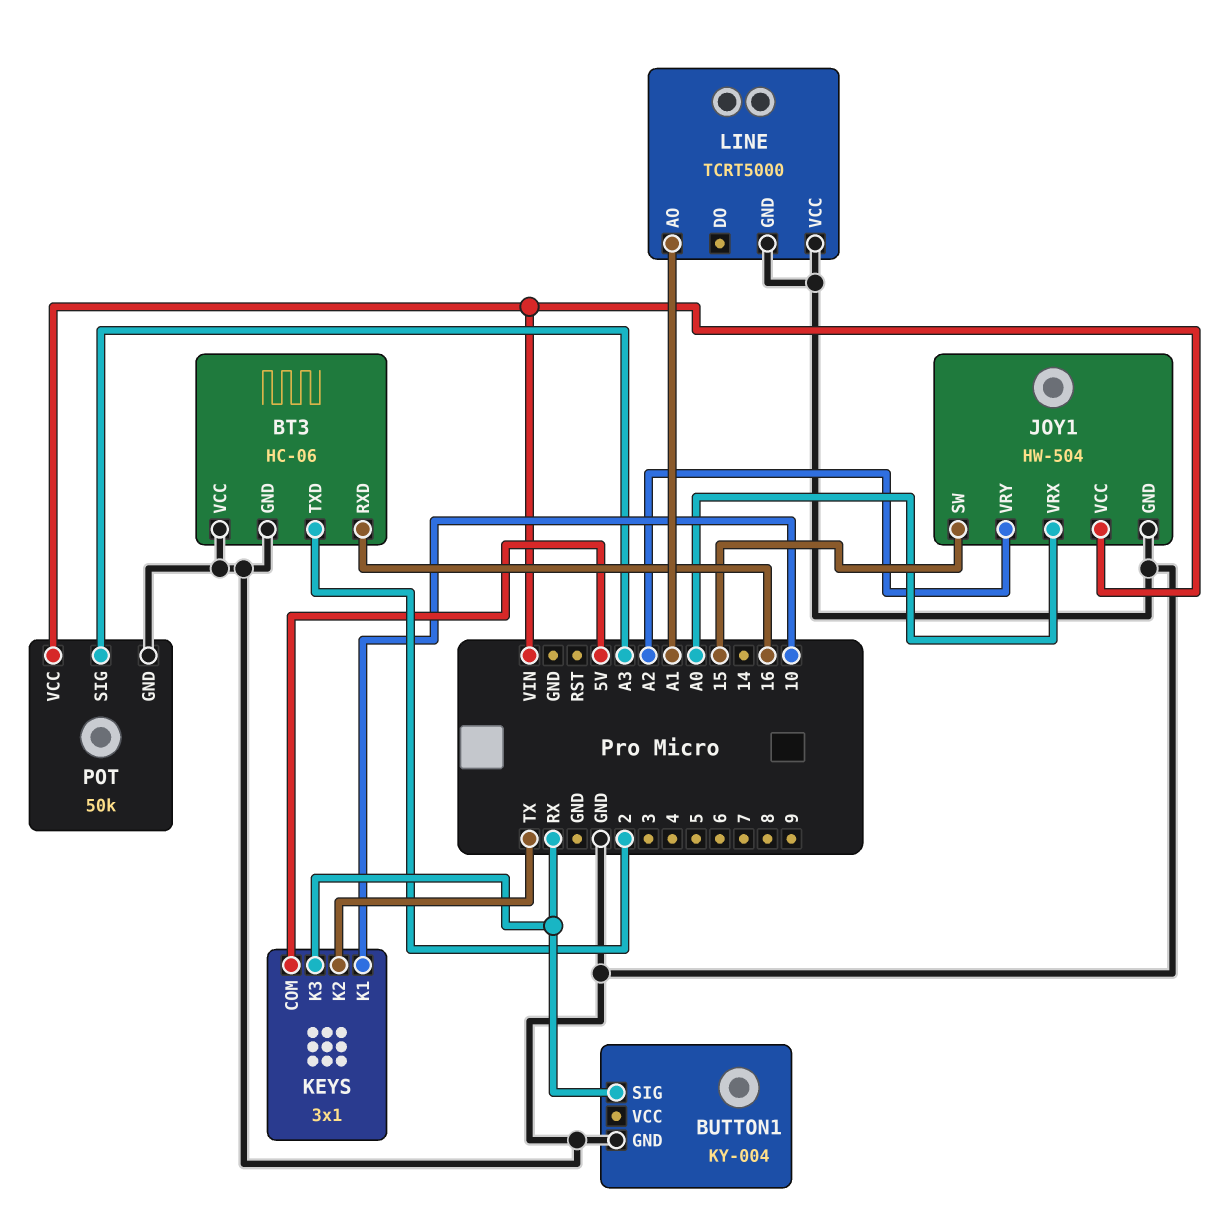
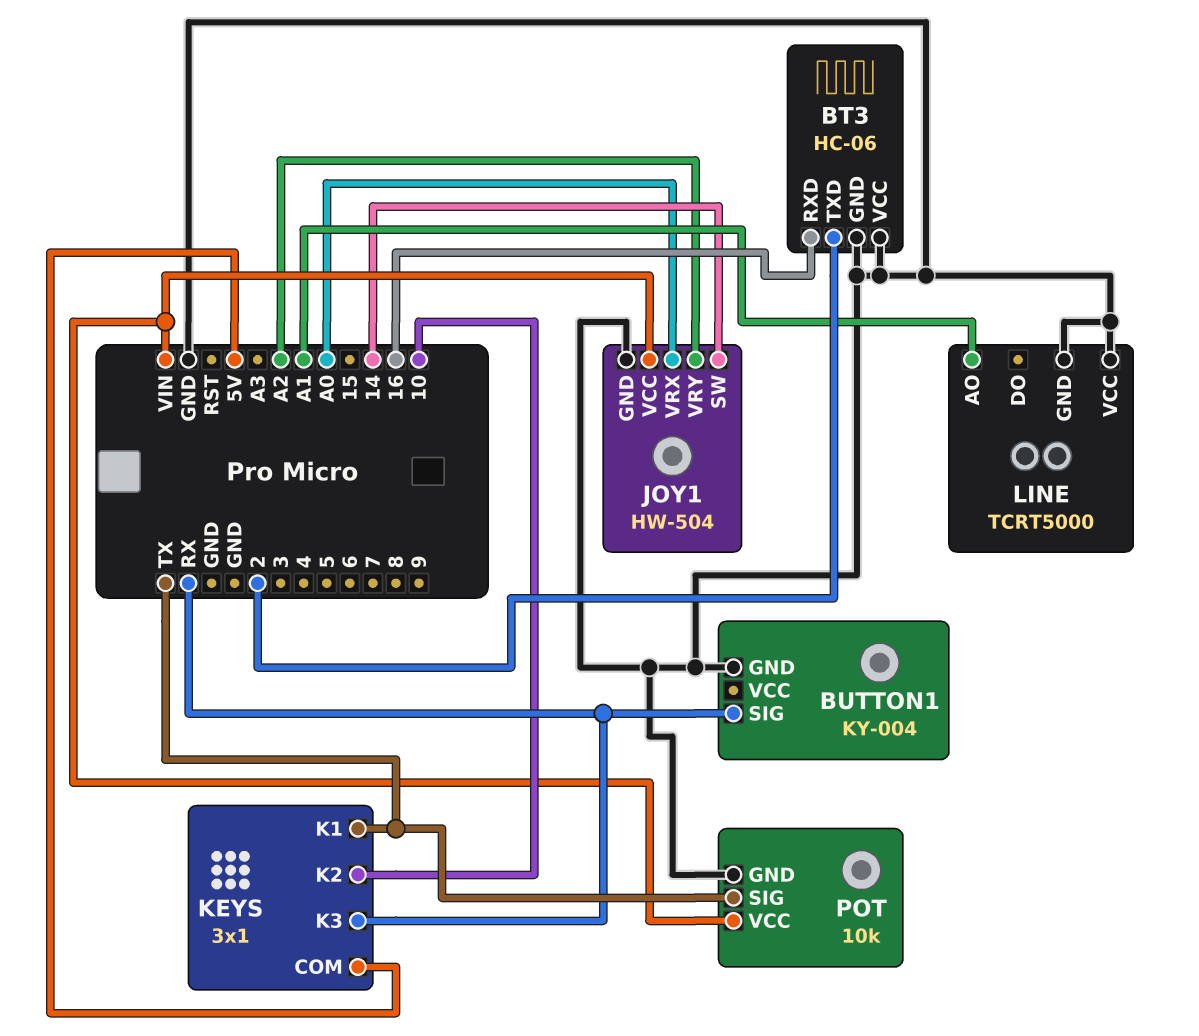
JOY1 pin SW: 15 -> 14
KEYS pin K1: 10 -> TX
KEYS pin K2: TX -> 10
POT: 50k -> 10k
POT pin SIG: A3 -> TX

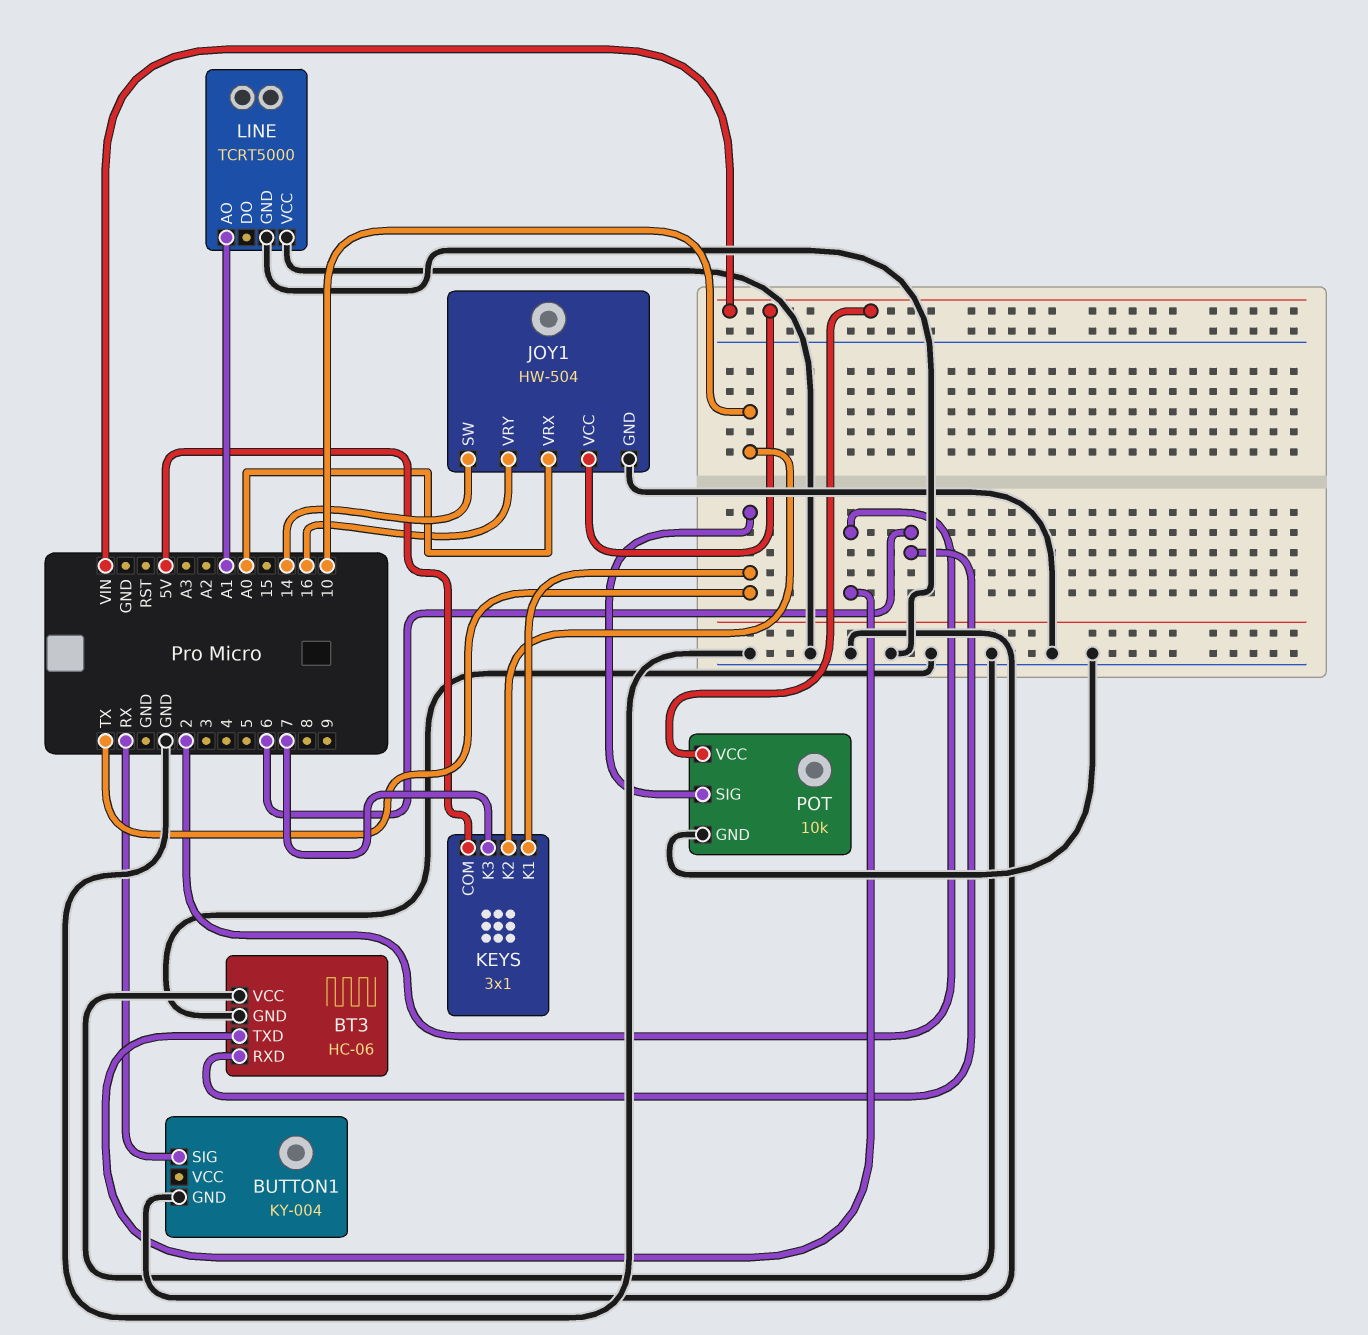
BT3 pin RXD: 16 -> 6
JOY1 pin VRY: A2 -> 16
KEYS pin K3: RX -> 7

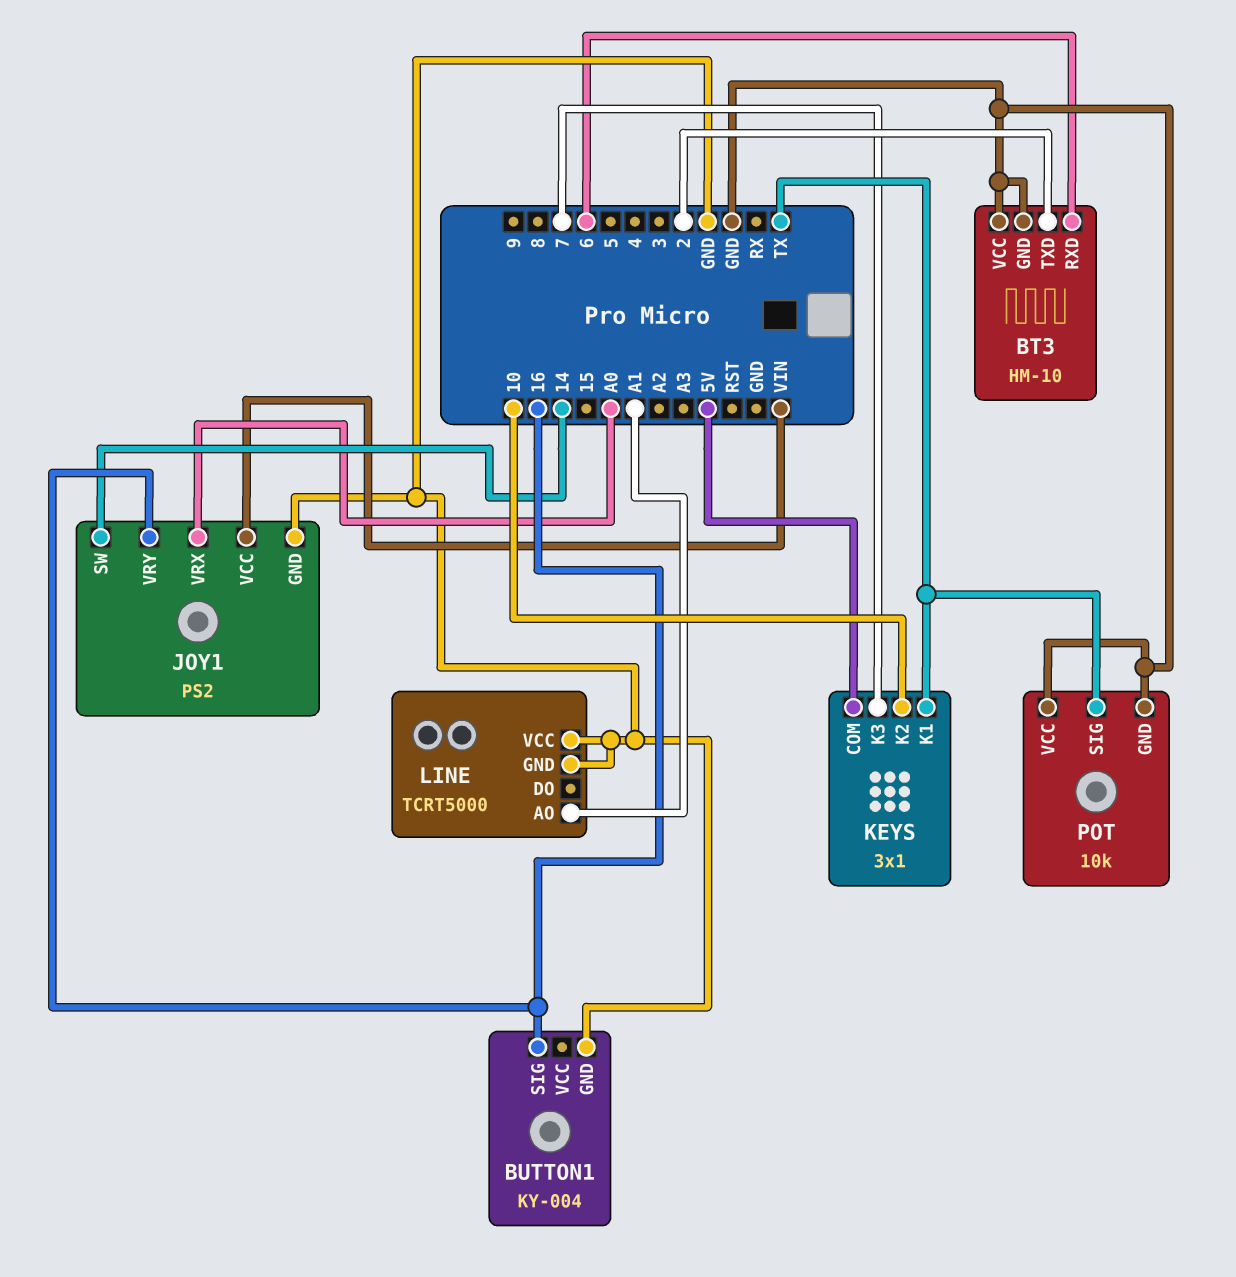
BT3: HC-06 -> HM-10
BUTTON1 pin SIG: RX -> 16
JOY1: HW-504 -> PS2
POT pin VCC: VIN -> GND

